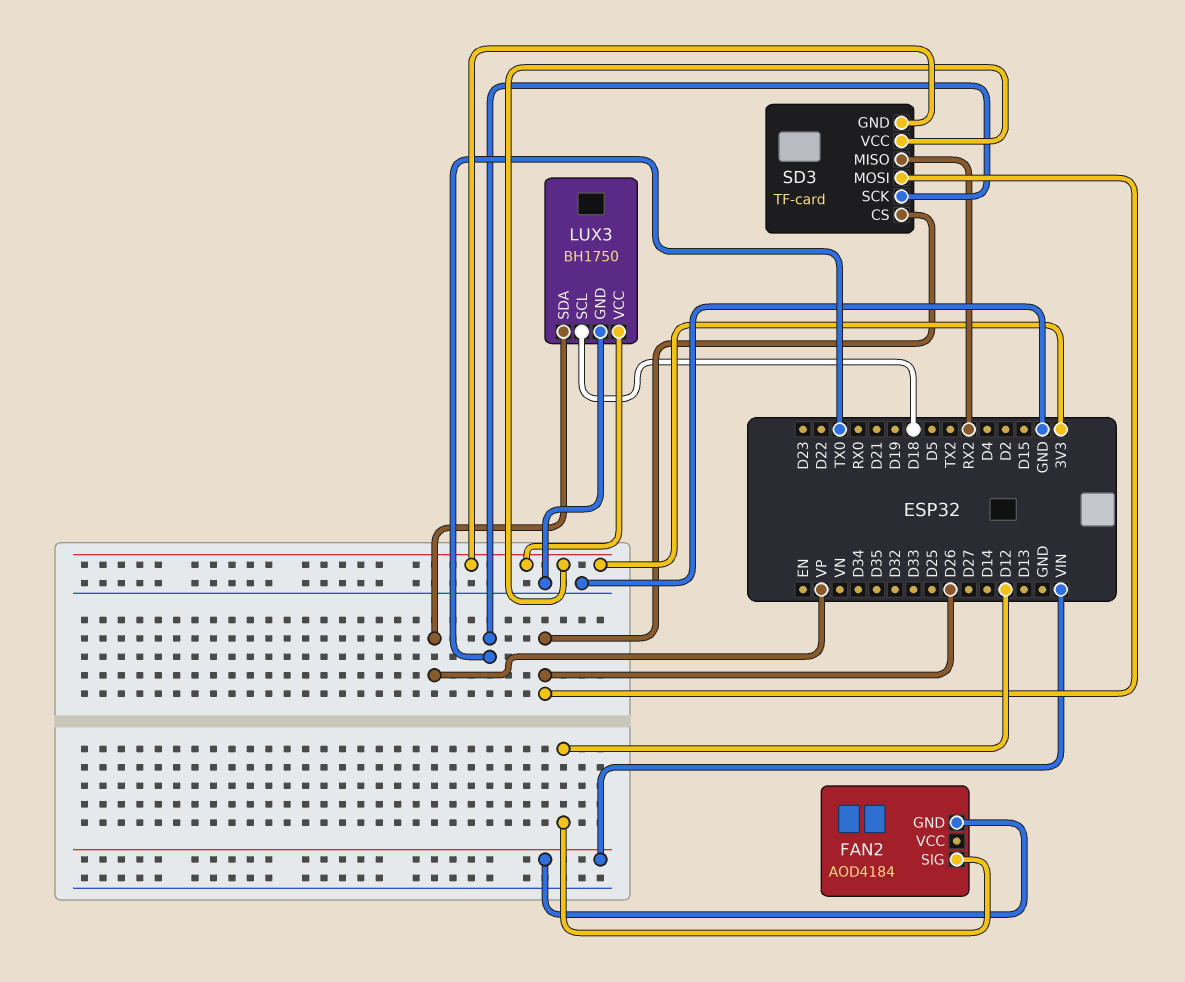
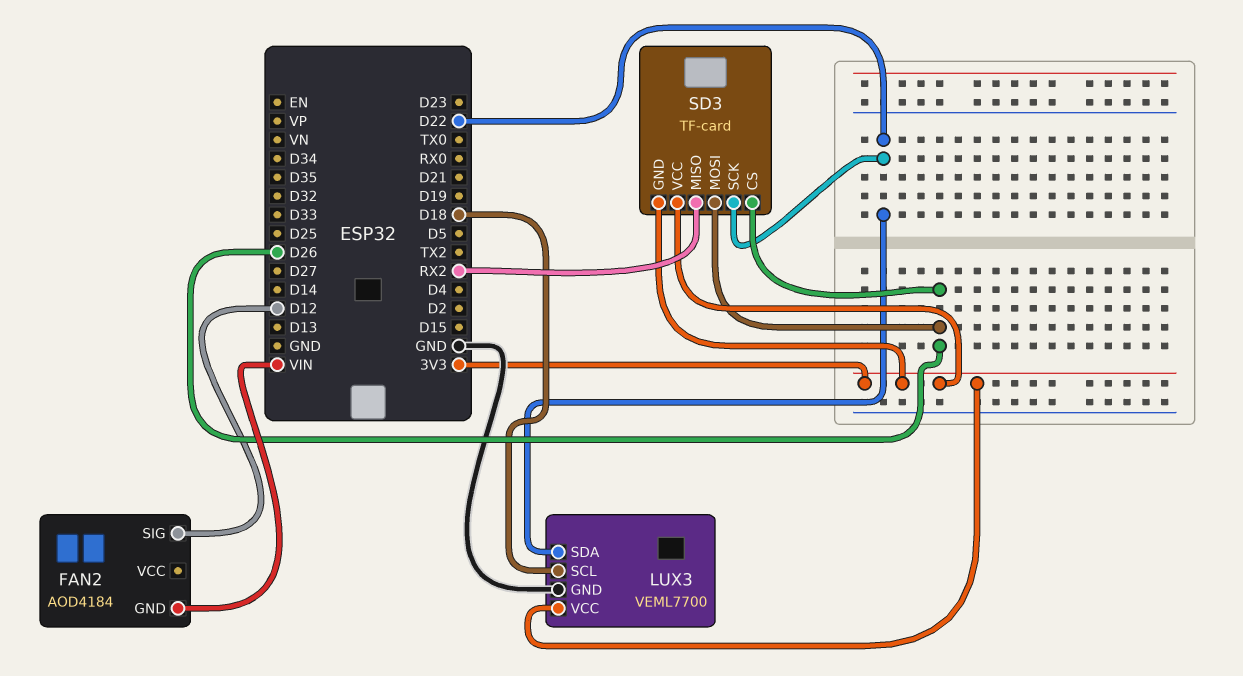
LUX3: BH1750 -> VEML7700
LUX3 pin SDA: VP -> D22
SD3 pin SCK: TX0 -> D22

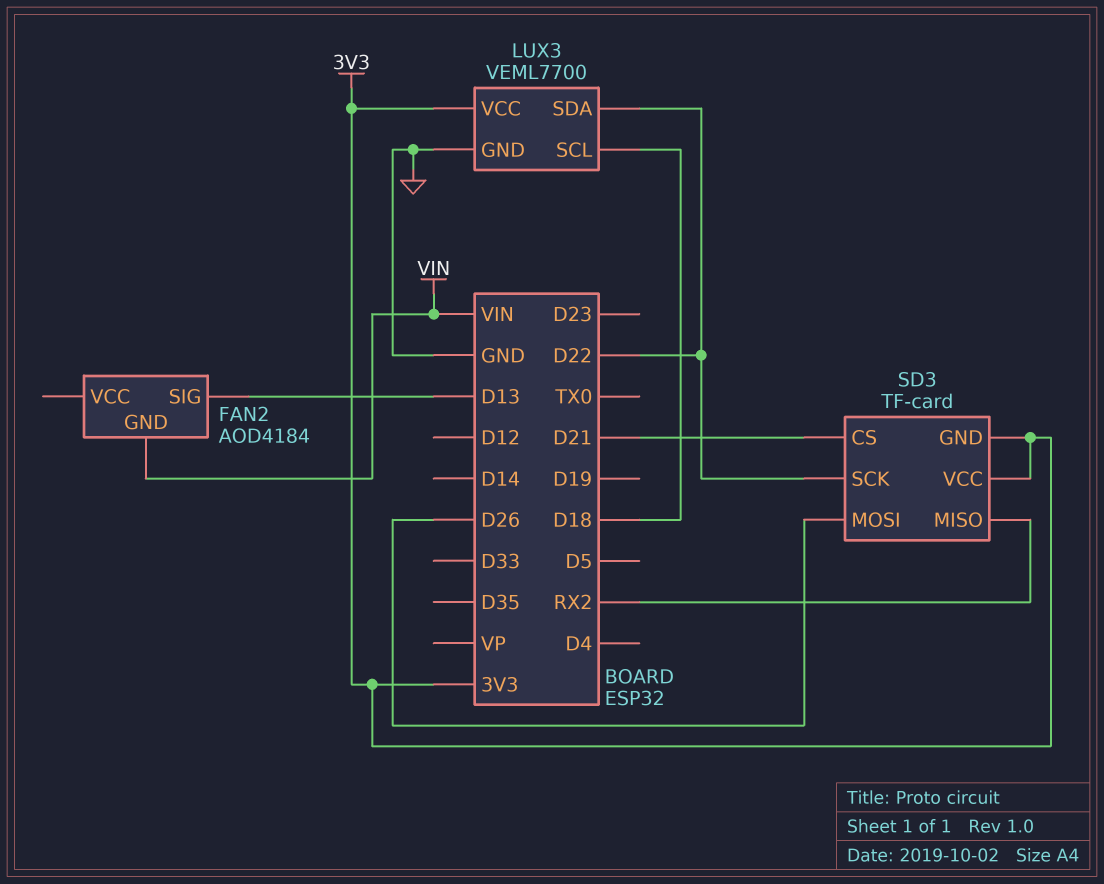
FAN2 pin SIG: D12 -> D13
SD3 pin CS: D26 -> D21

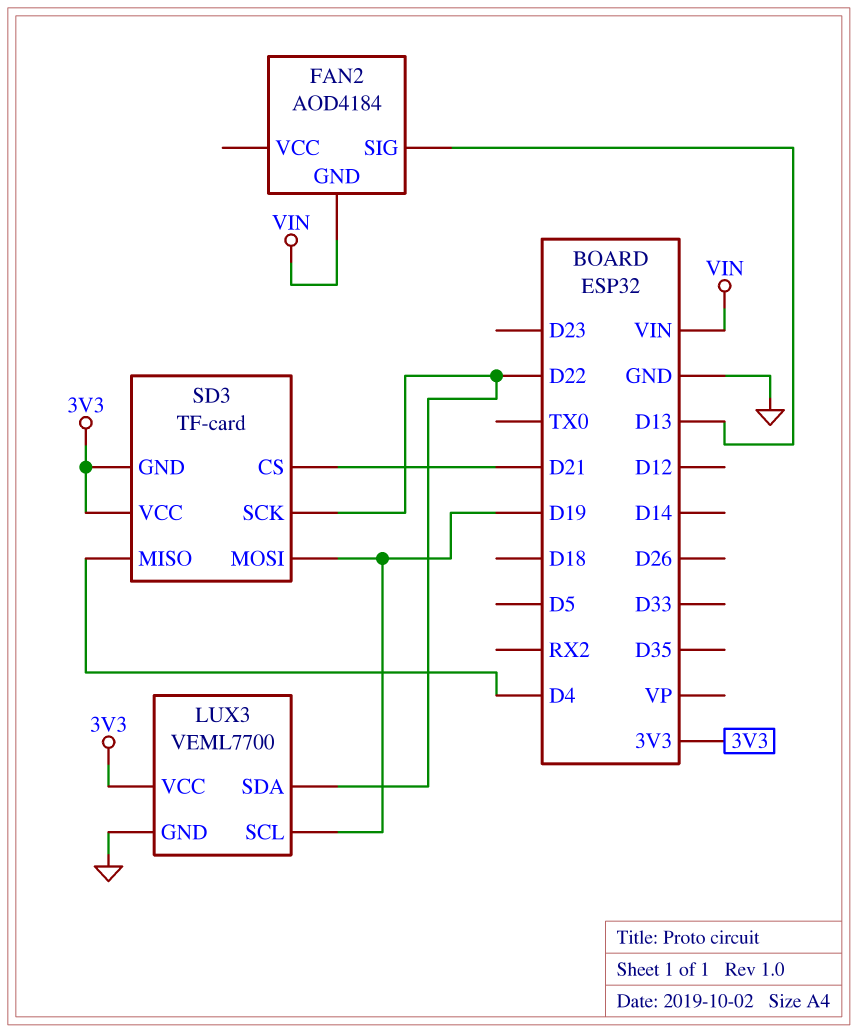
LUX3 pin SCL: D18 -> D19
SD3 pin MISO: RX2 -> D4
SD3 pin MOSI: D26 -> D19

